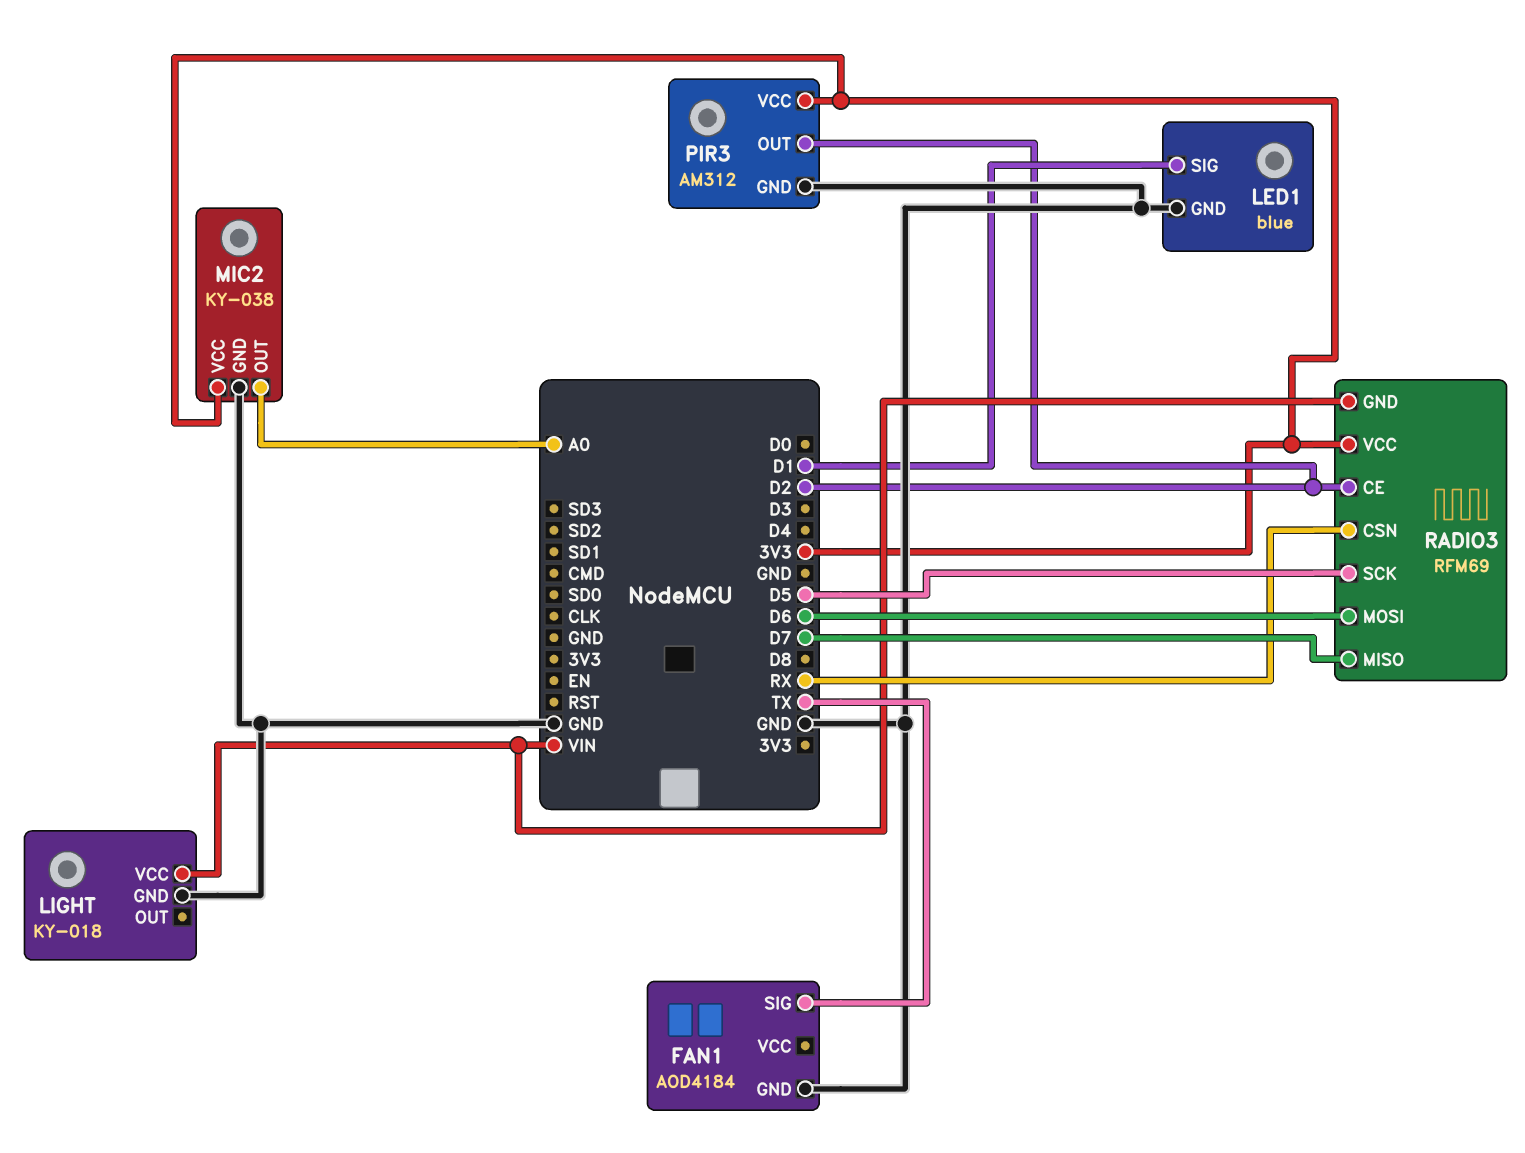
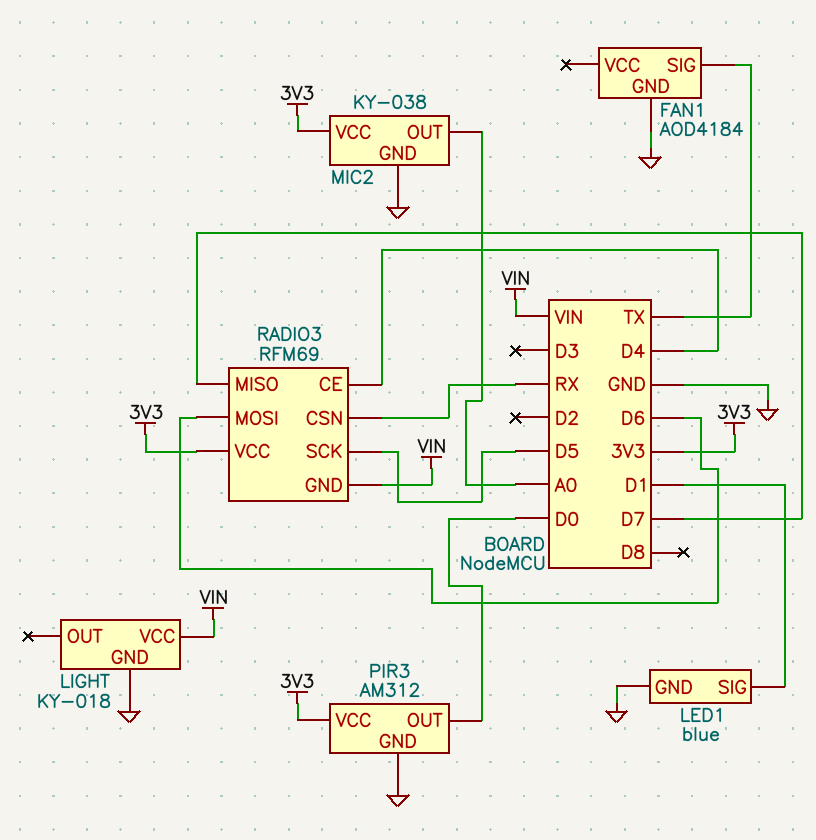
PIR3 pin OUT: D2 -> D0
RADIO3 pin CE: D2 -> D4

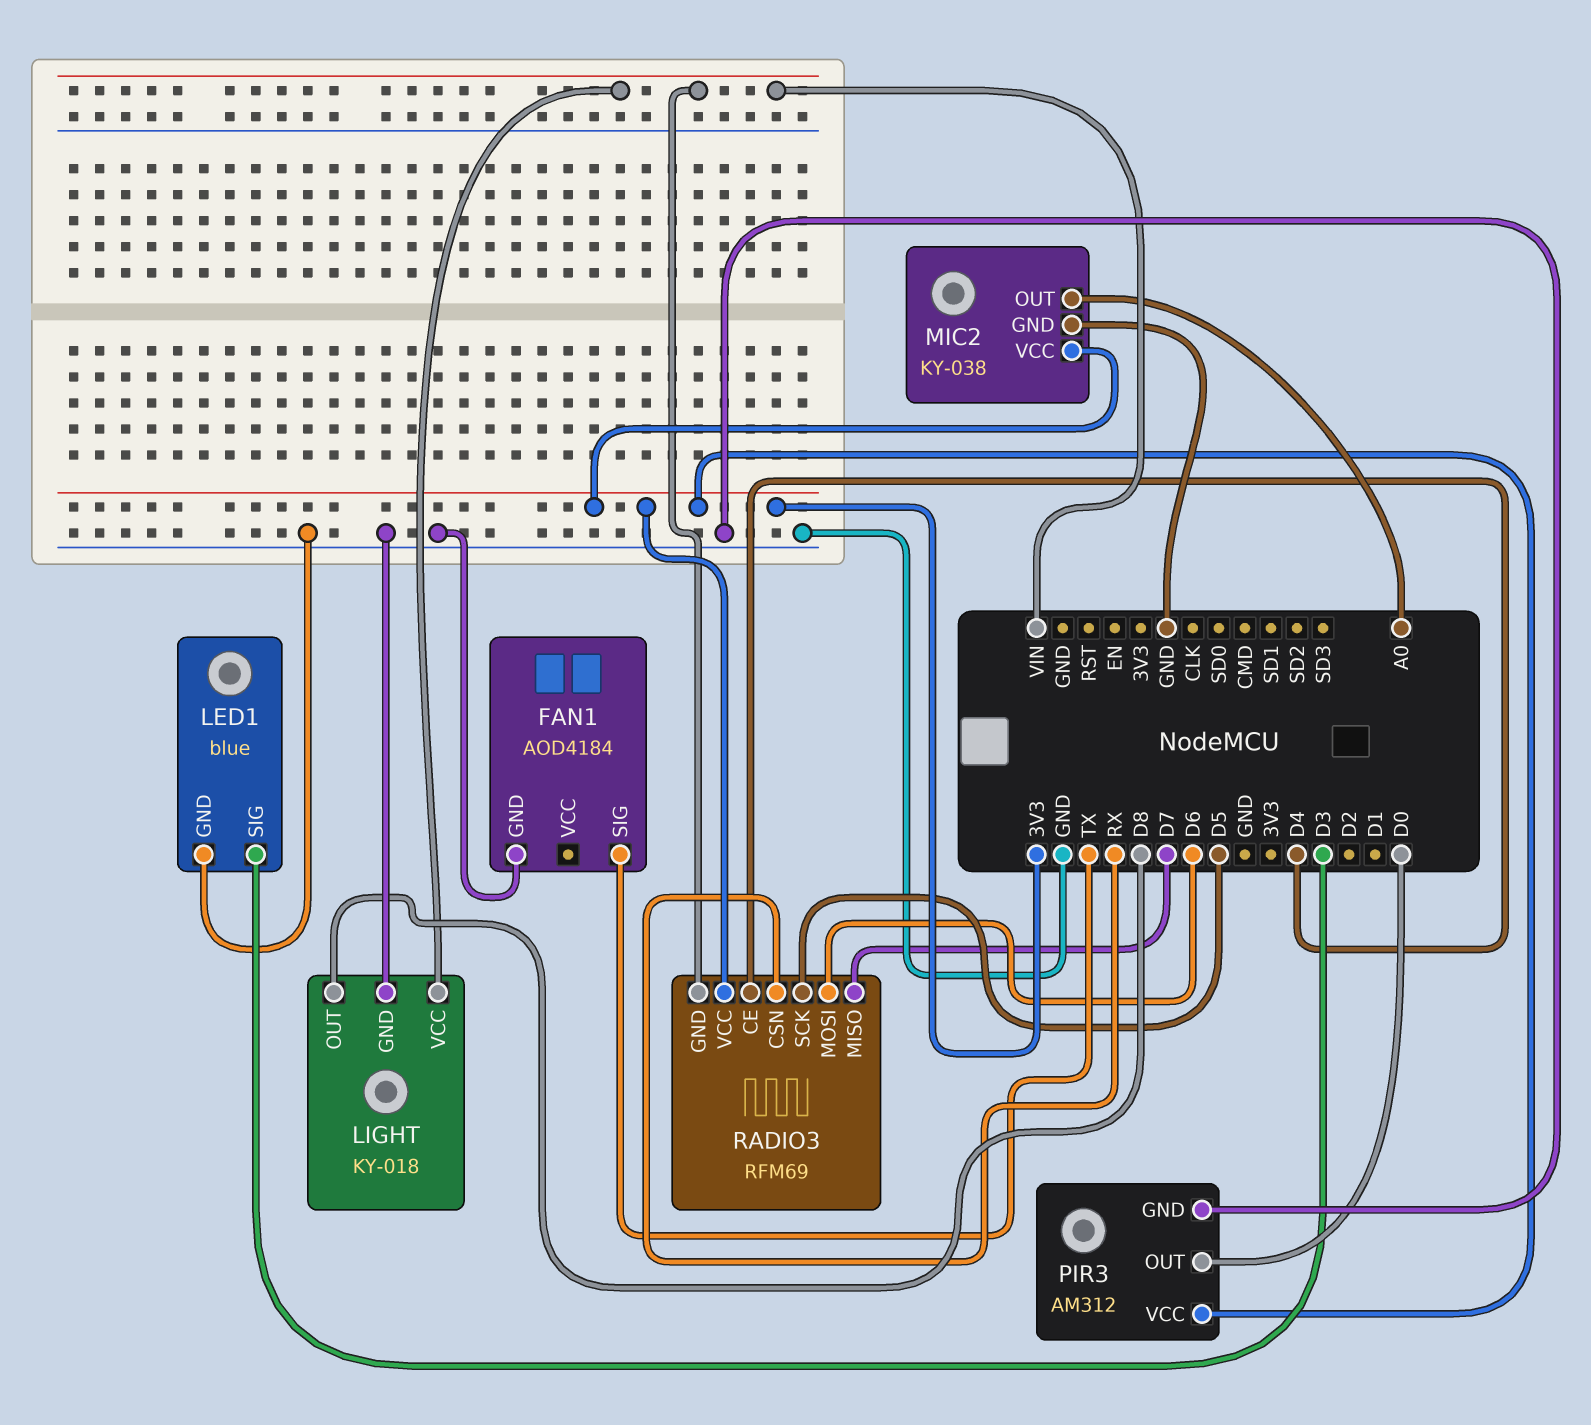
LED1 pin SIG: D1 -> D3
LIGHT pin OUT: none -> D8

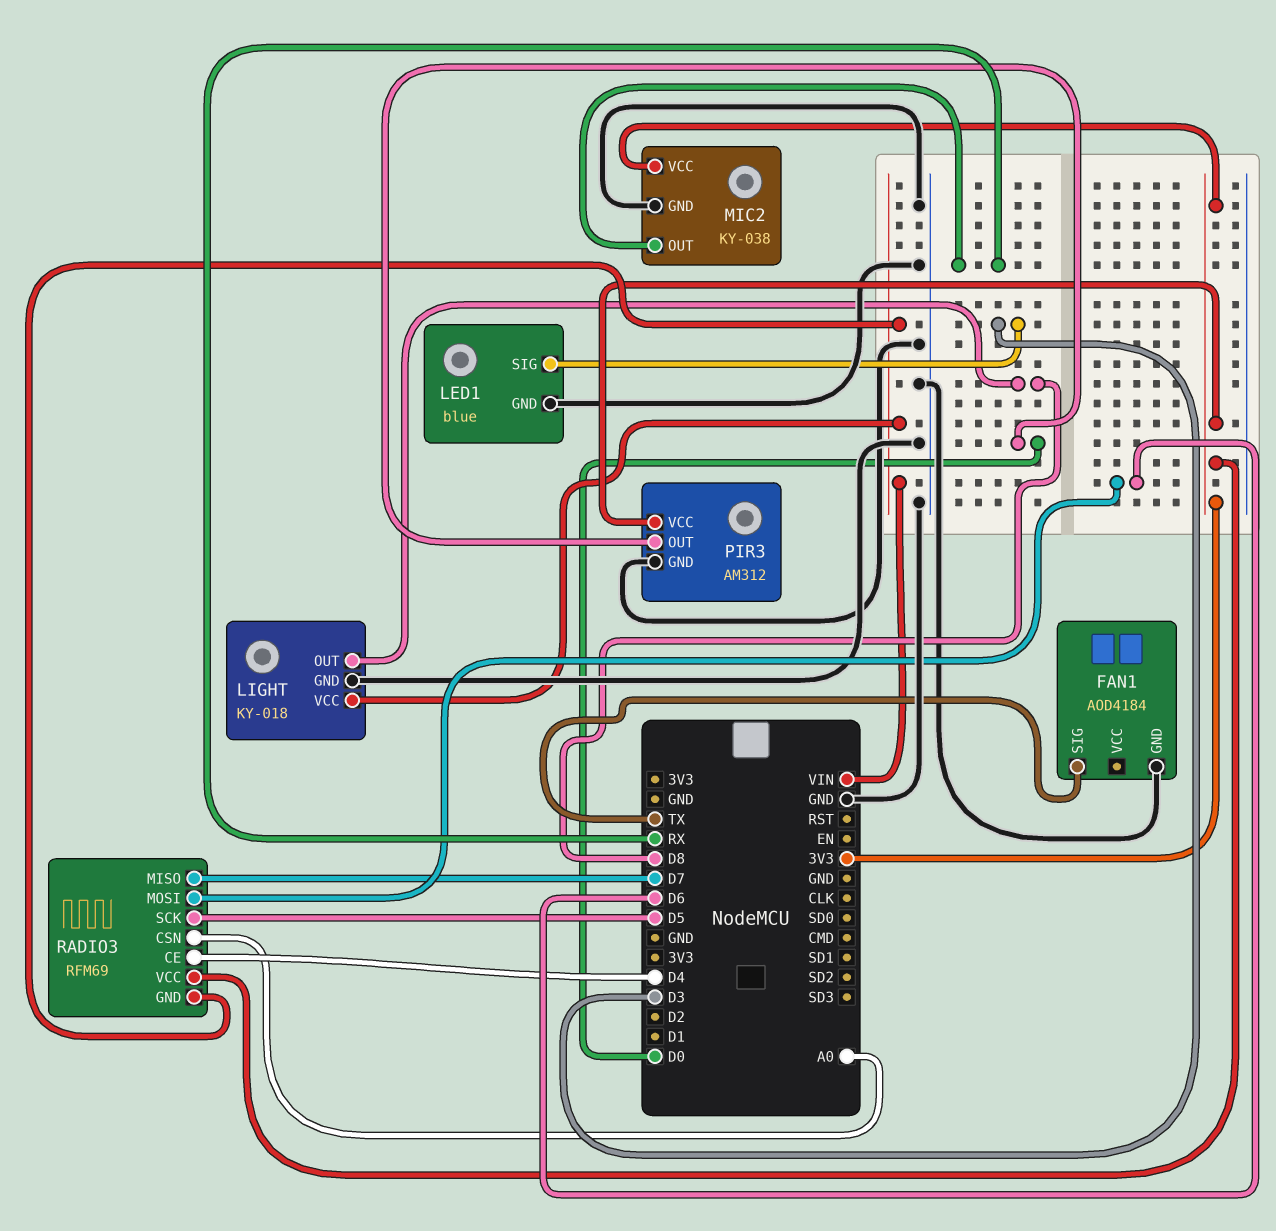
MIC2 pin OUT: A0 -> RX
RADIO3 pin CSN: RX -> A0

